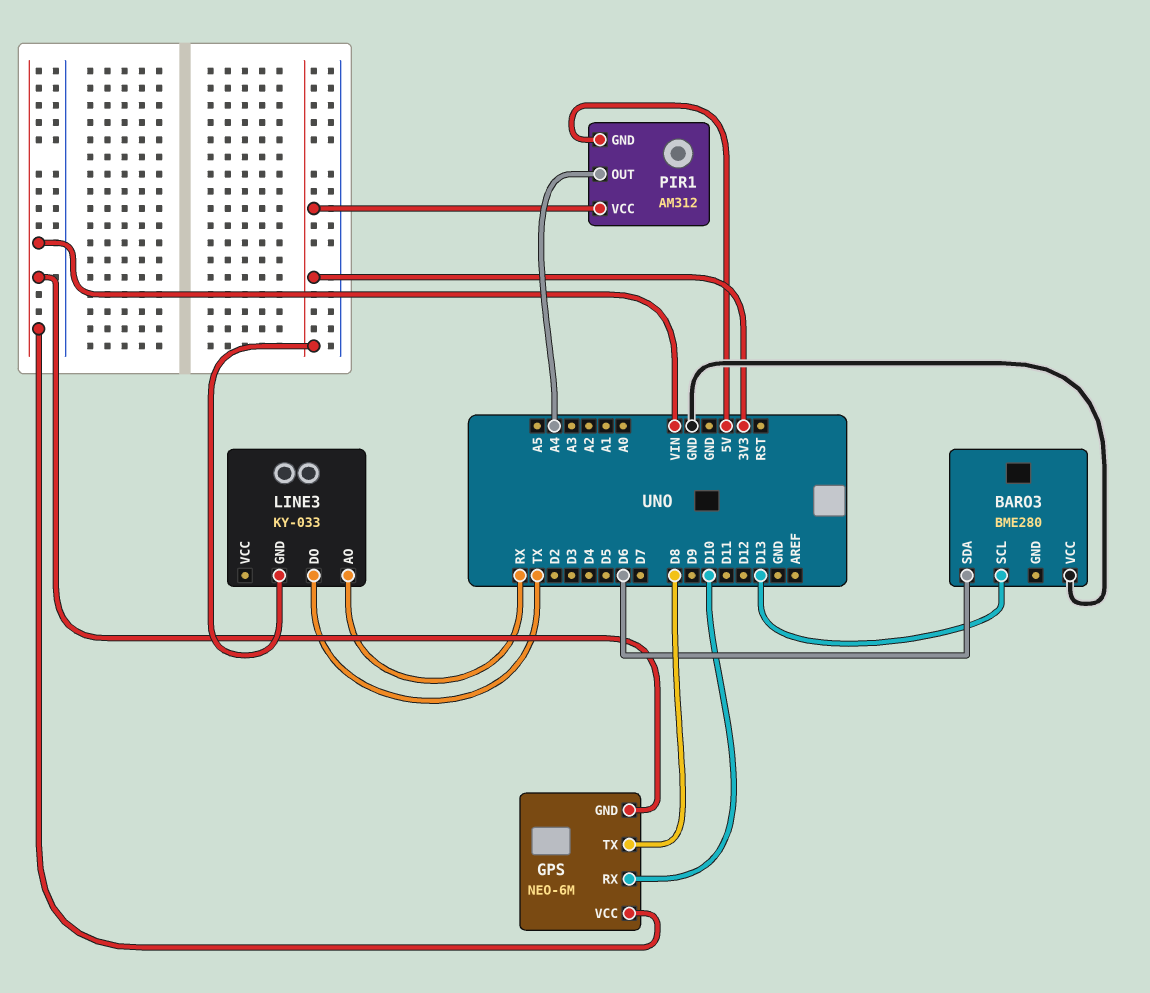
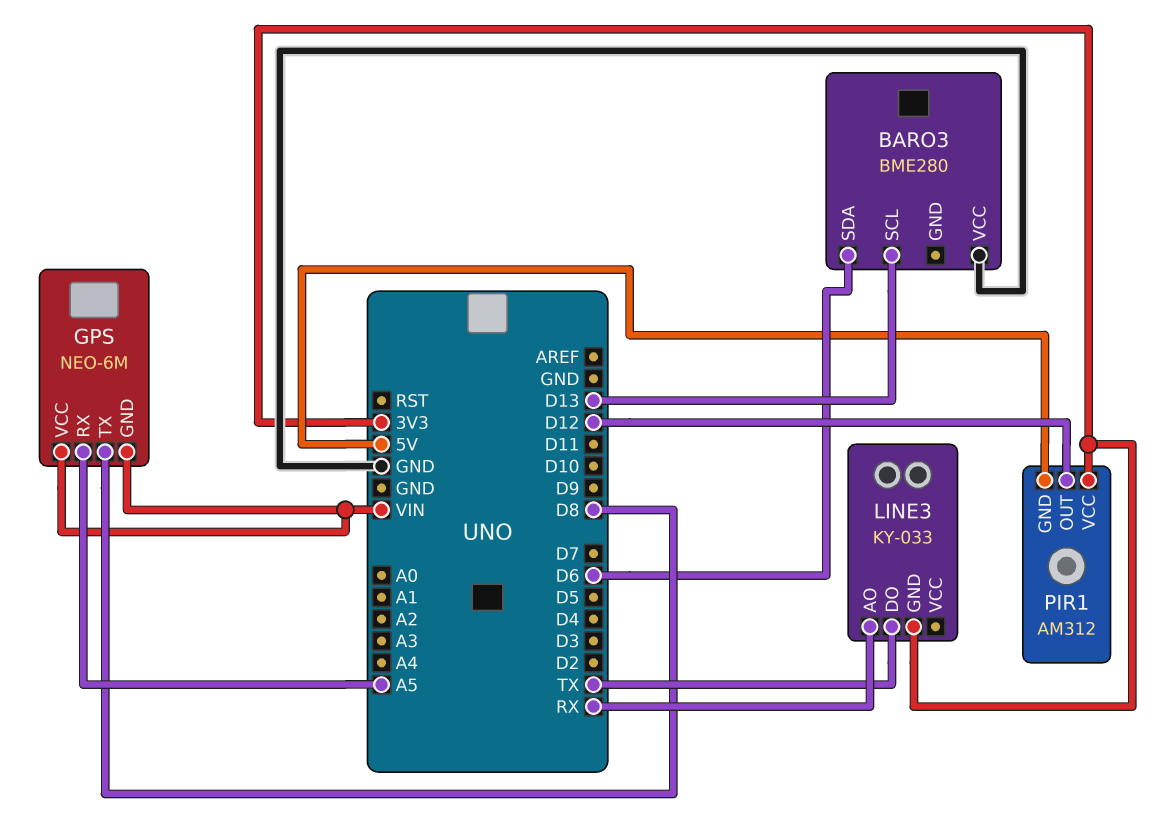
GPS pin RX: D10 -> A5
PIR1 pin OUT: A4 -> D12

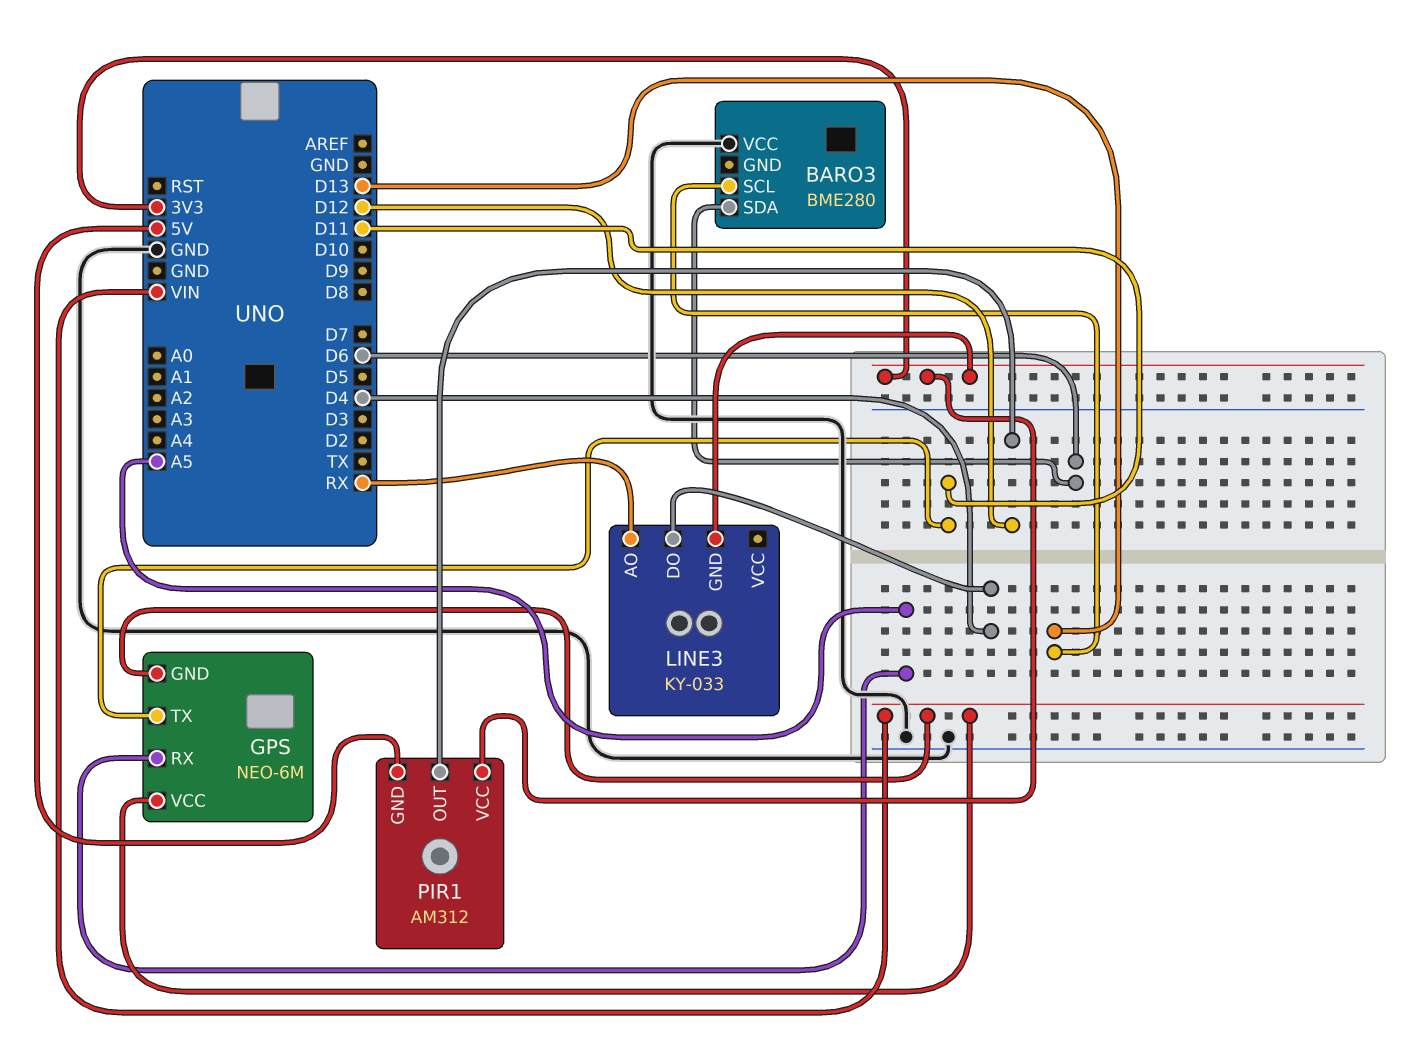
GPS pin TX: D8 -> D11
LINE3 pin DO: TX -> D4

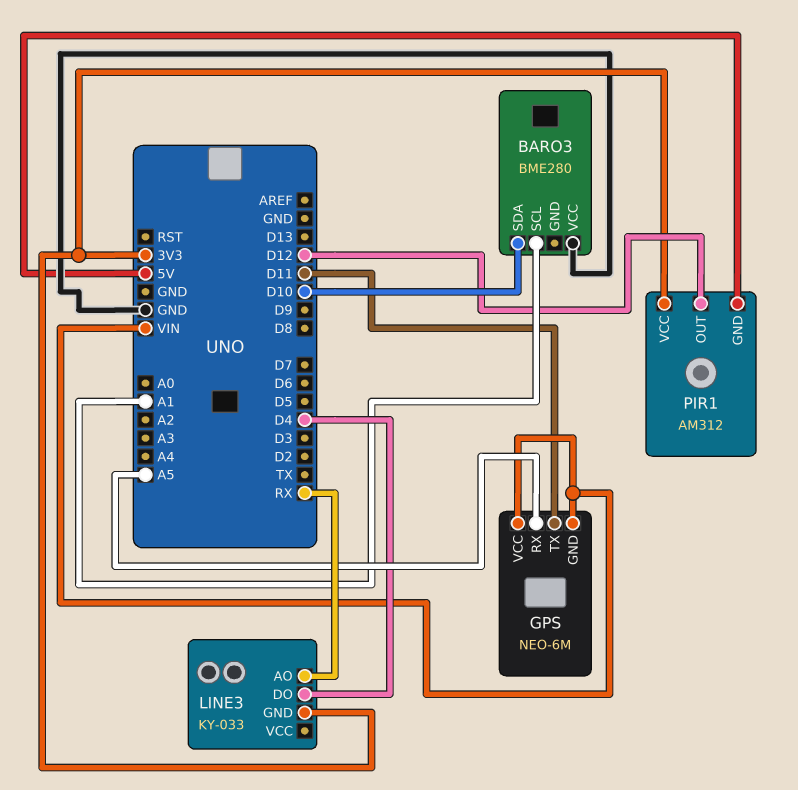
BARO3 pin SCL: D13 -> A1
BARO3 pin SDA: D6 -> D10

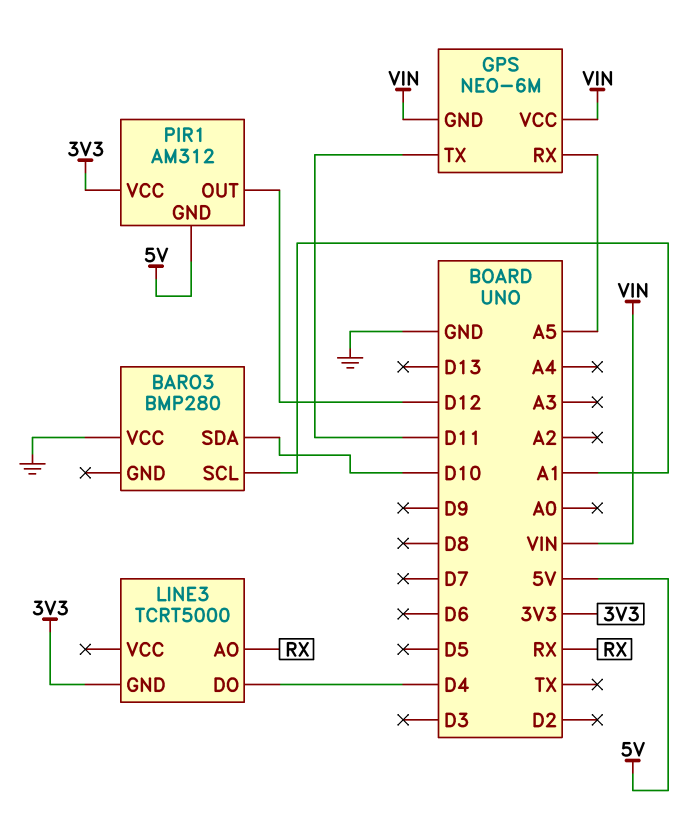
BARO3: BME280 -> BMP280
LINE3: KY-033 -> TCRT5000

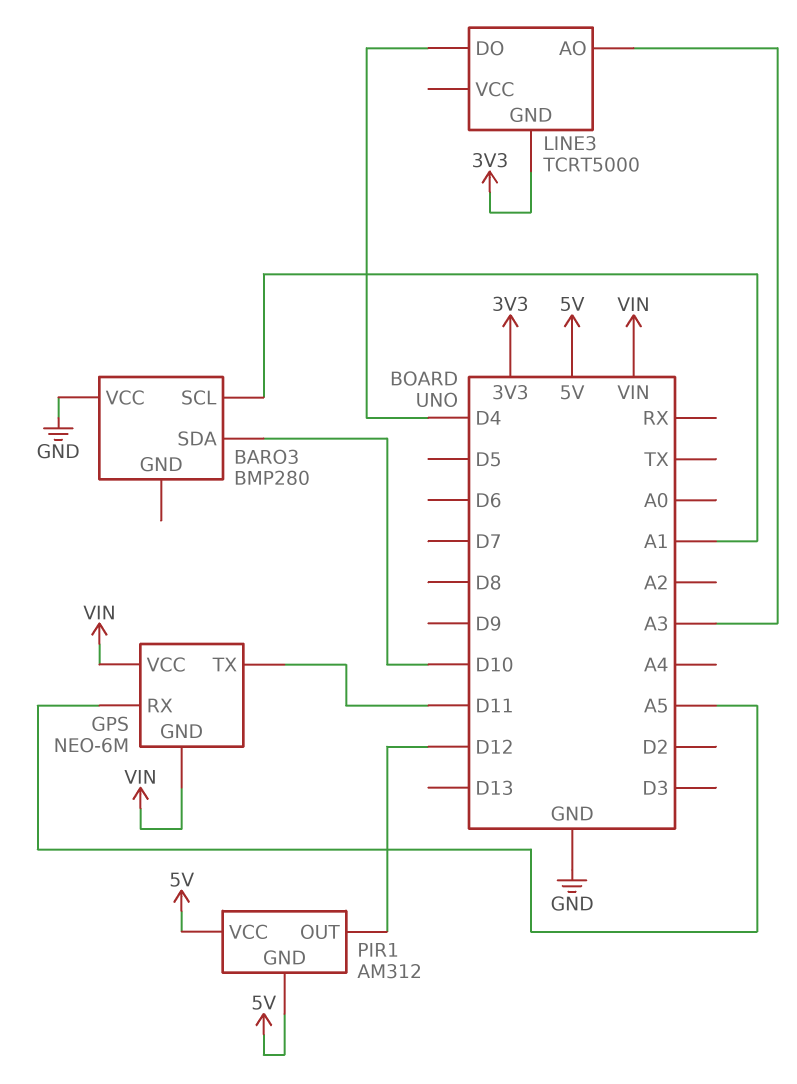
LINE3 pin AO: RX -> A3
PIR1 pin VCC: 3V3 -> 5V

